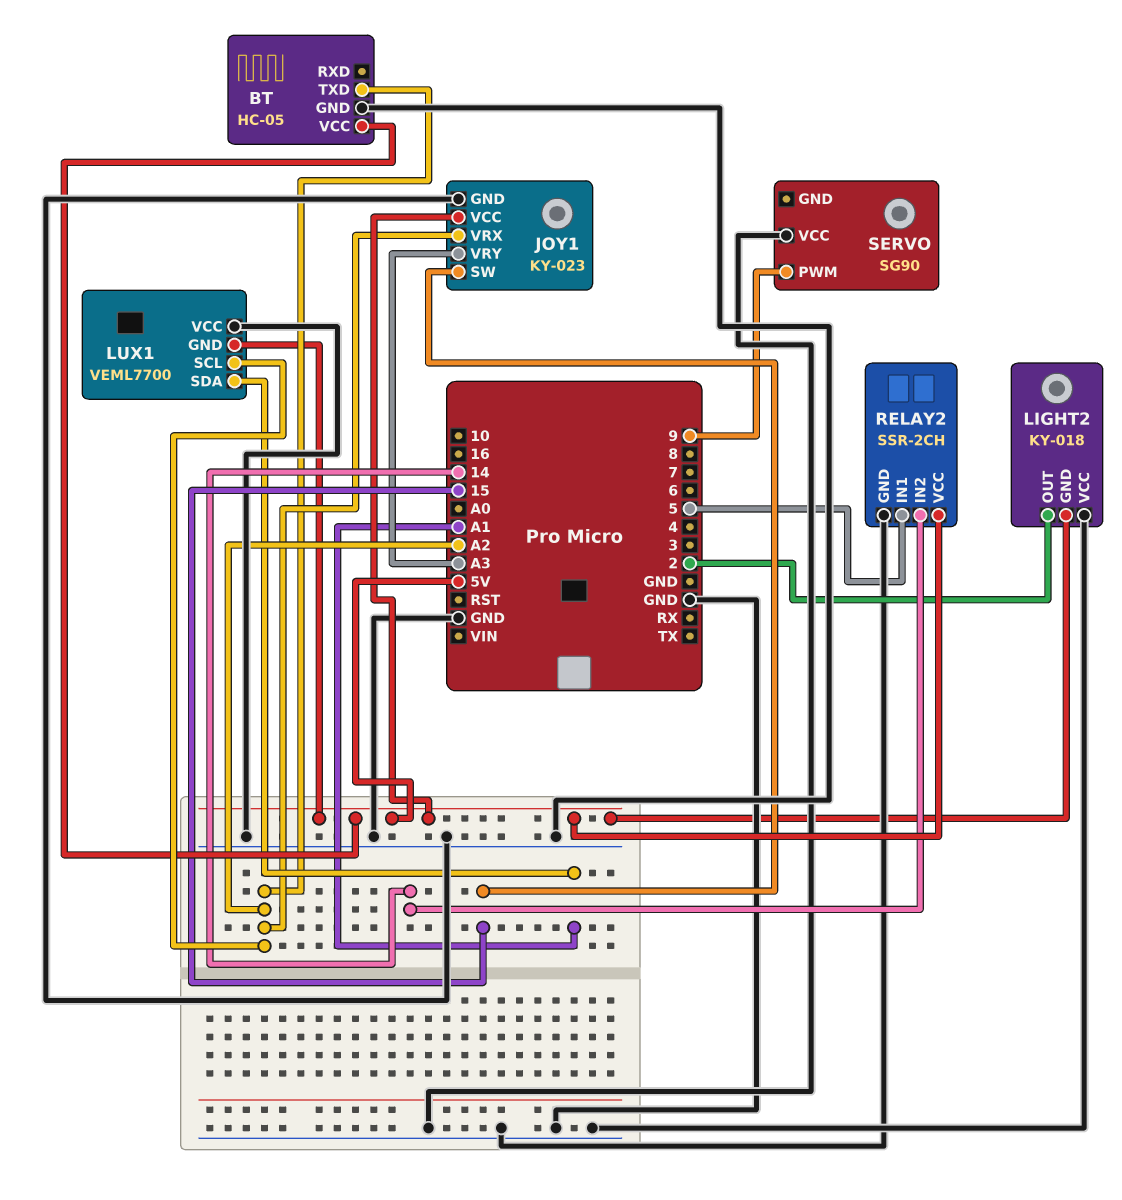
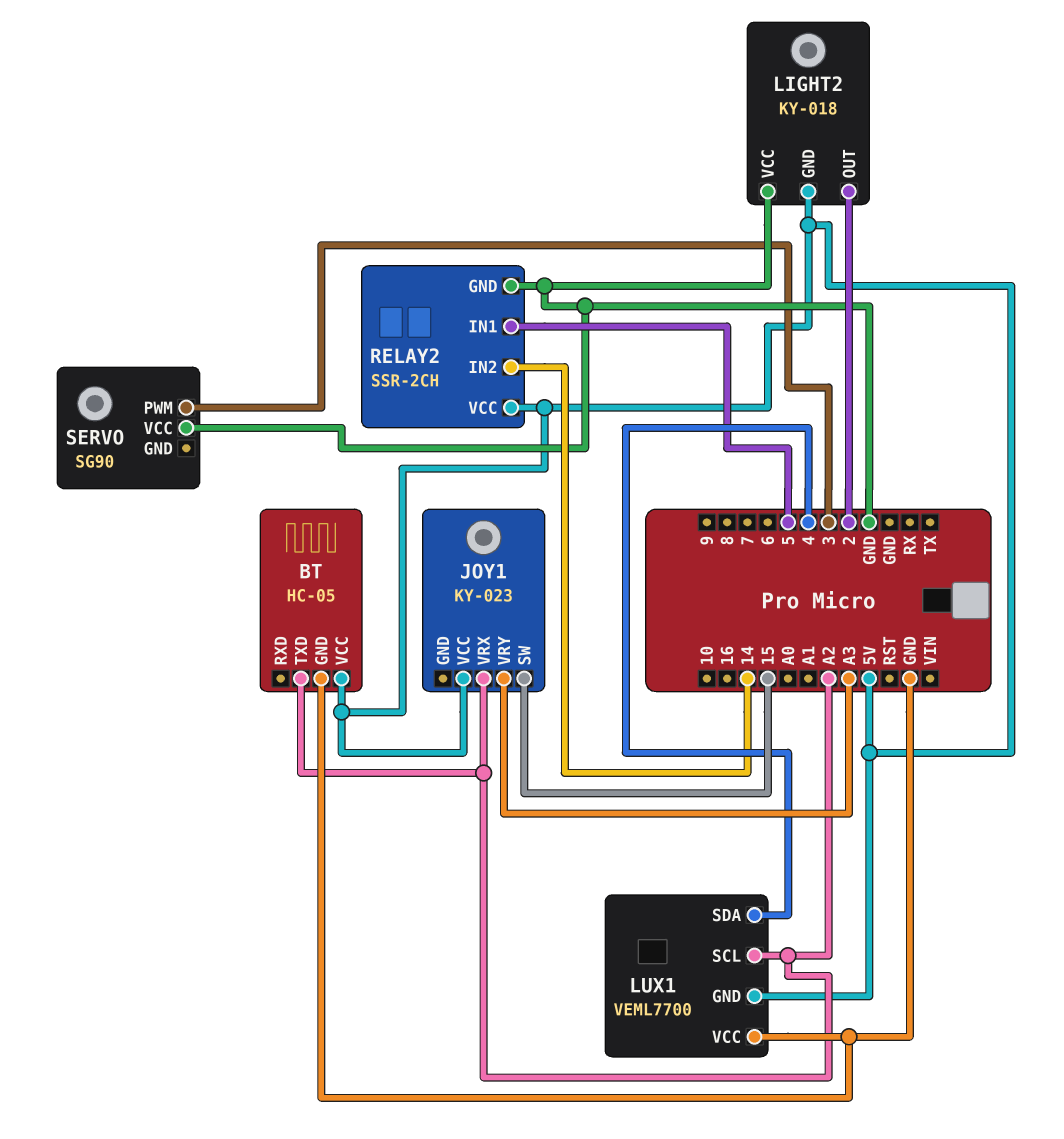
JOY1 pin GND: GND -> none
LUX1 pin SDA: A1 -> 4
SERVO pin PWM: 9 -> 3

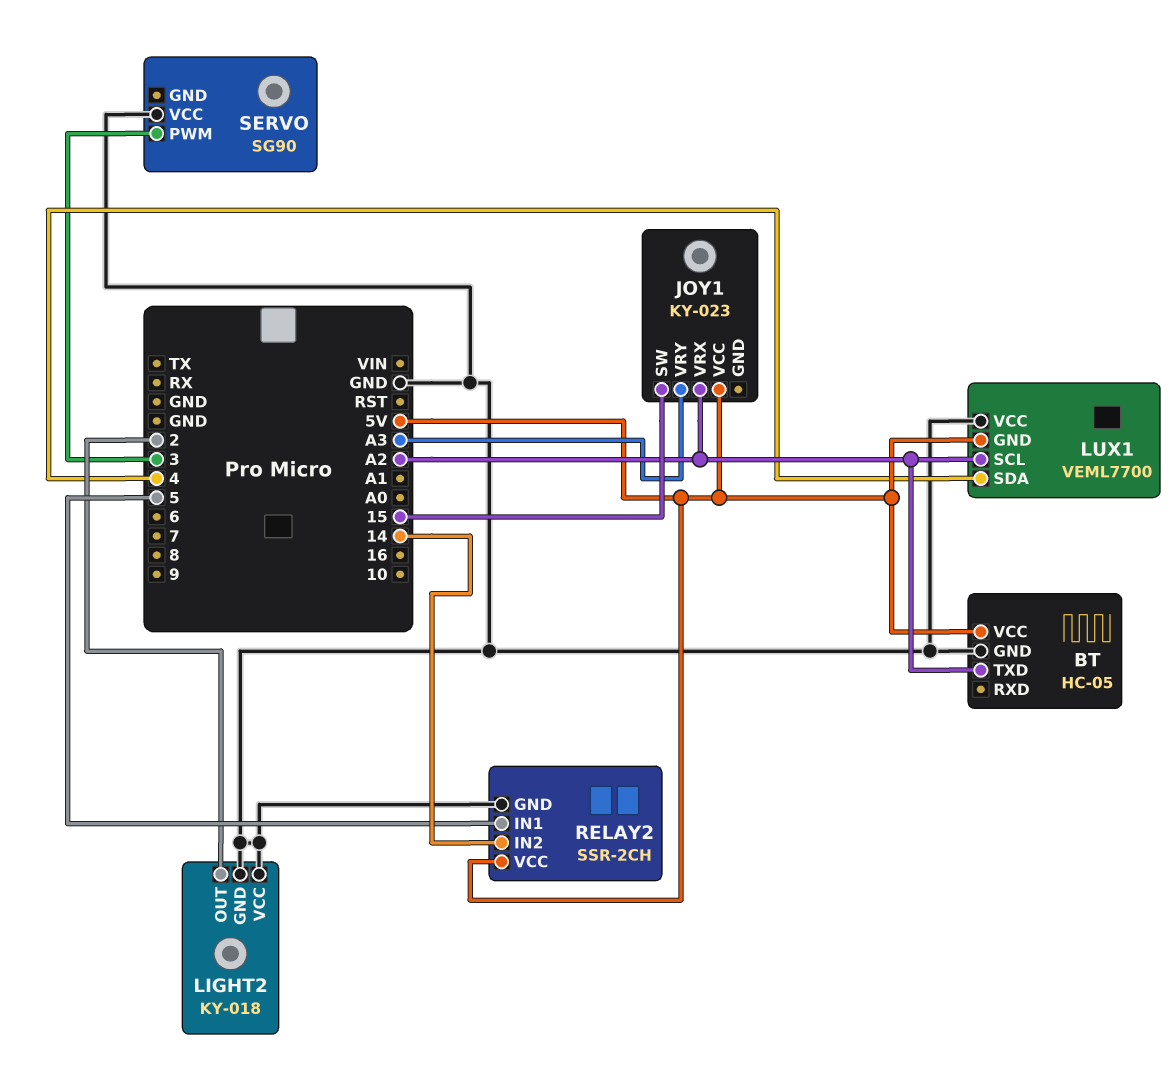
LIGHT2 pin GND: 5V -> GND

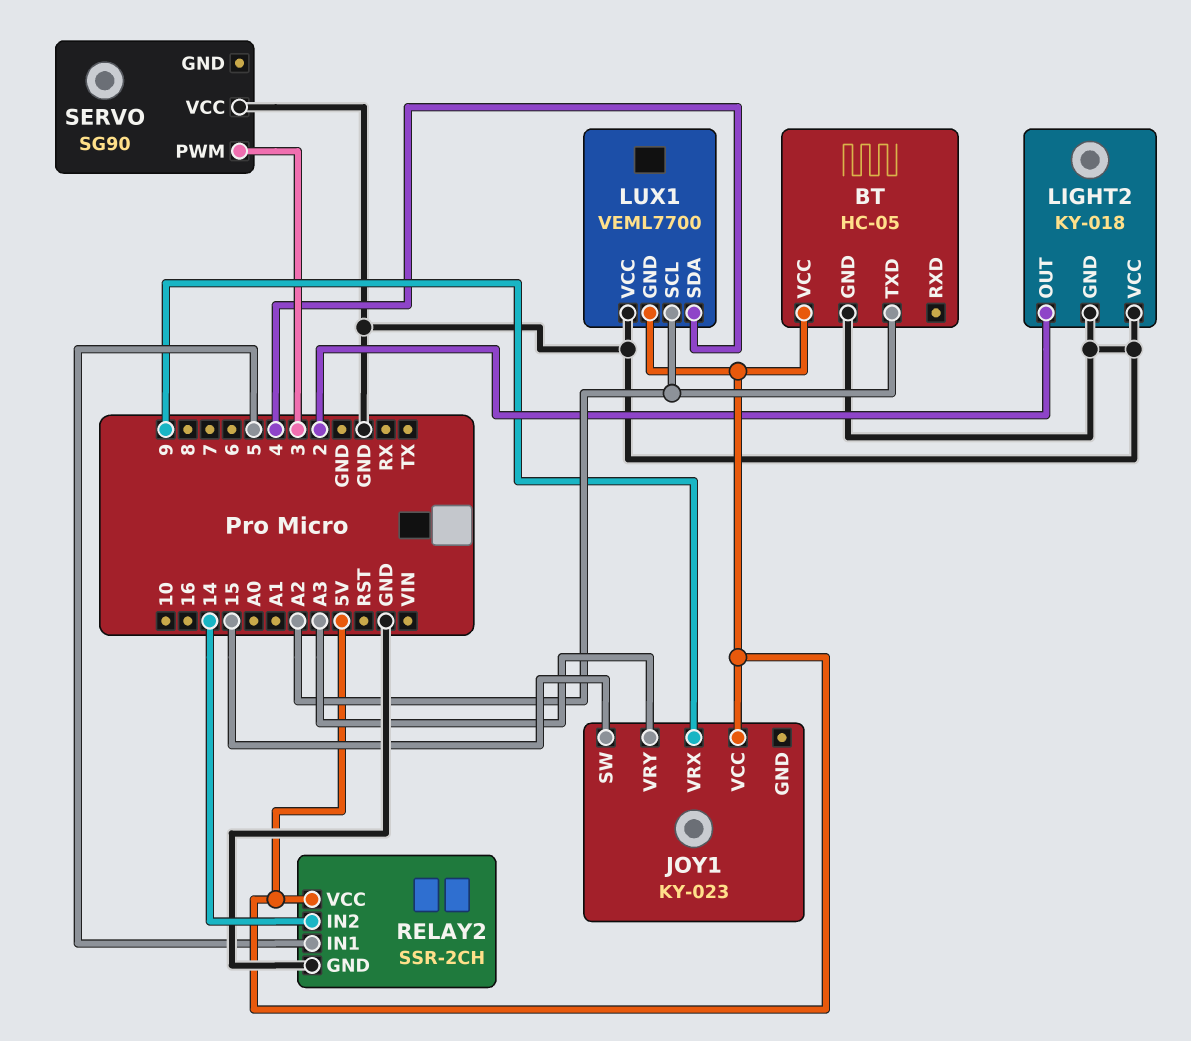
JOY1 pin VRX: A2 -> 9

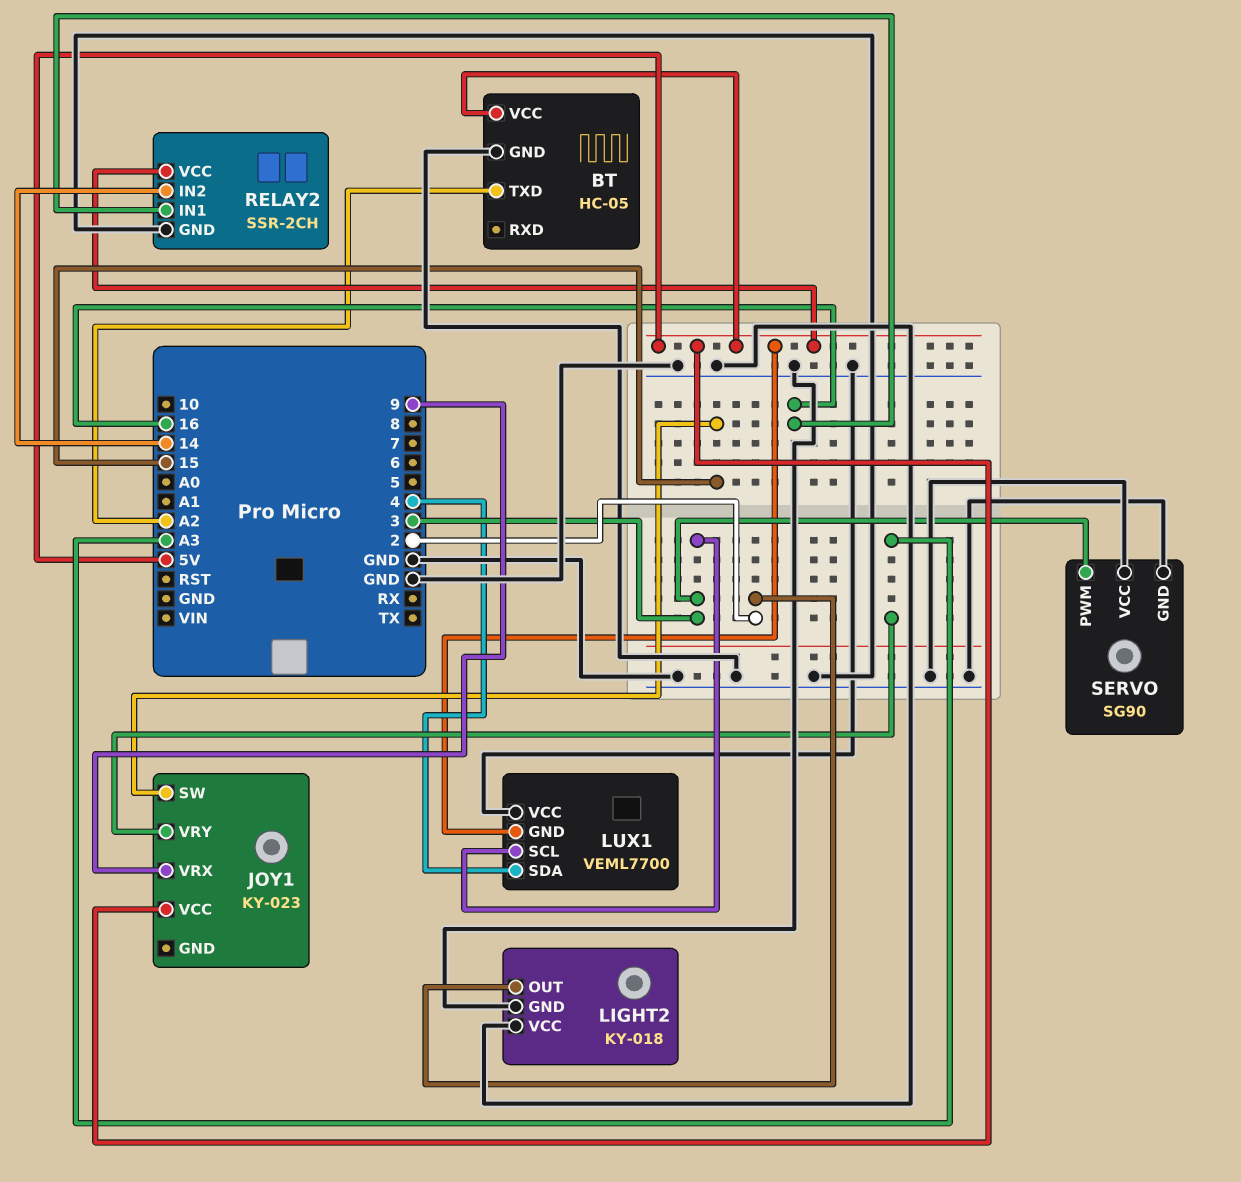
LUX1 pin SCL: A2 -> 3
RELAY2 pin IN1: 5 -> 16
SERVO pin GND: none -> GND

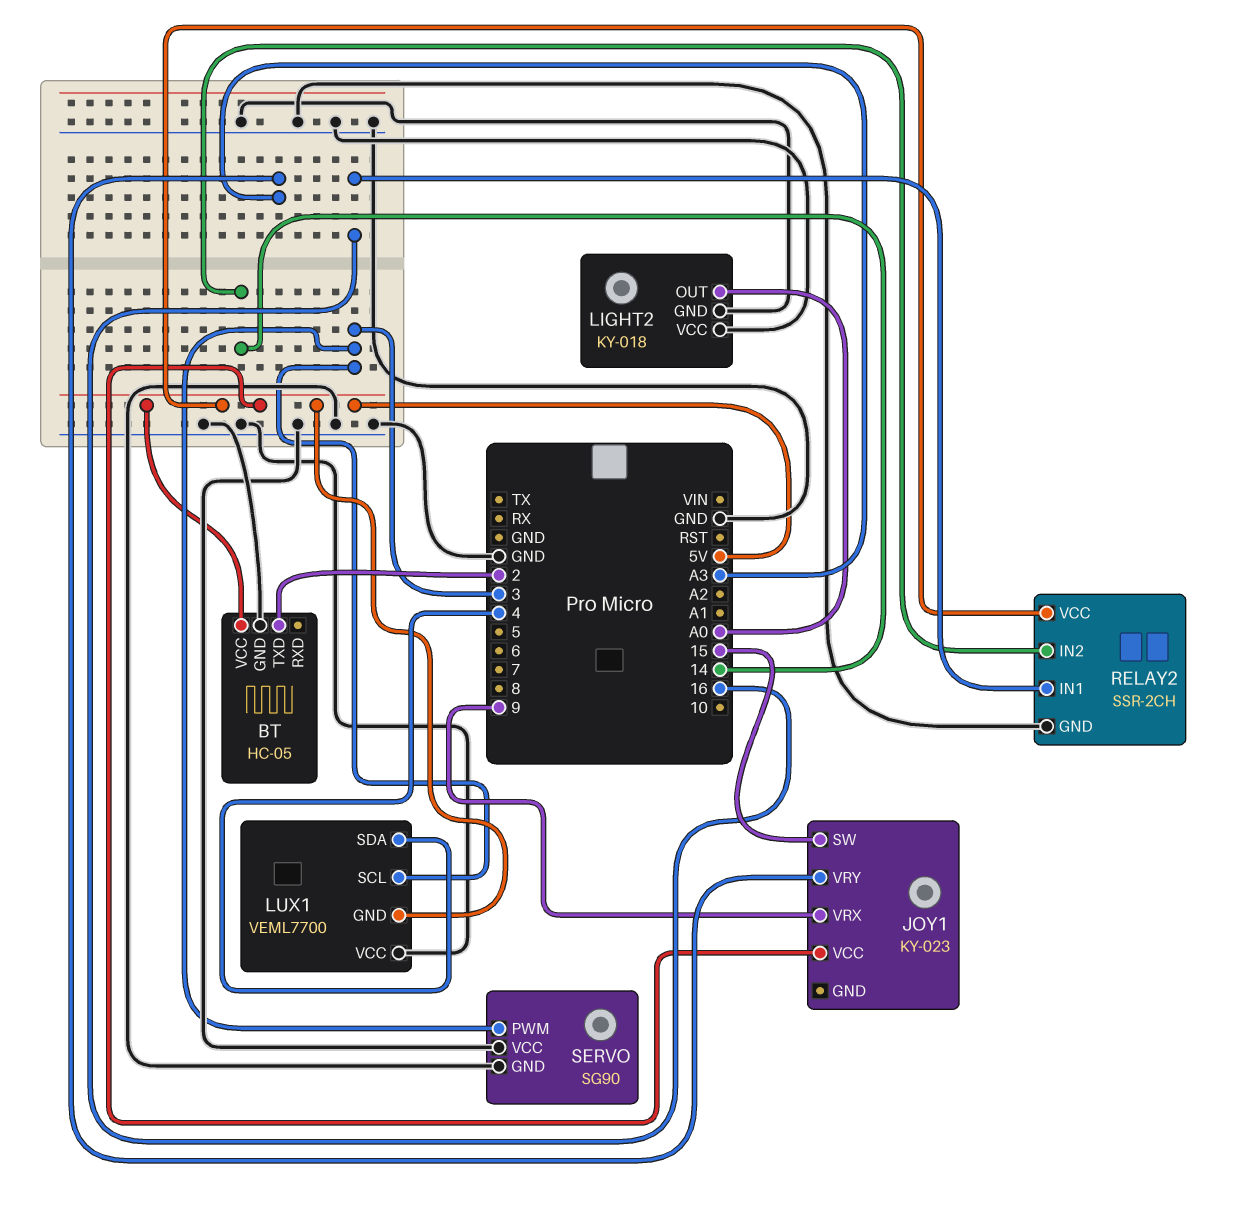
BT pin TXD: A2 -> 2
LIGHT2 pin OUT: 2 -> A0

